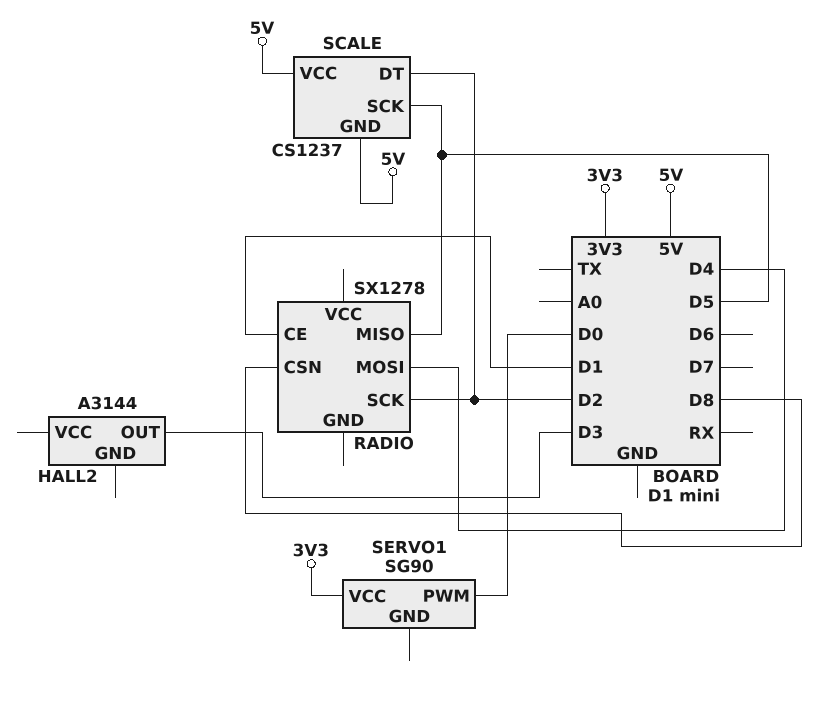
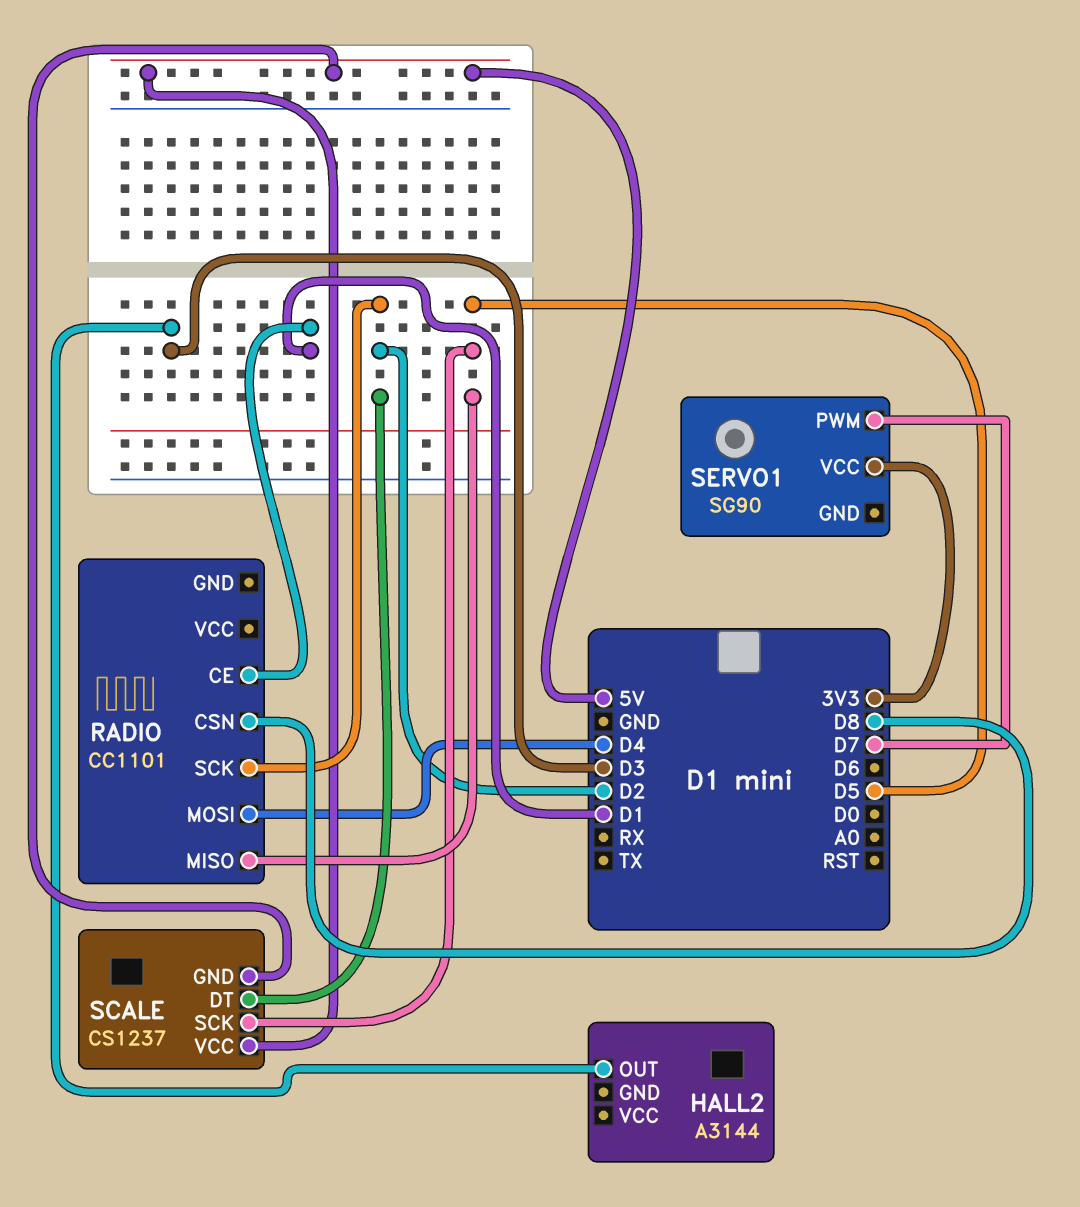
RADIO: SX1278 -> CC1101
SERVO1 pin PWM: D0 -> D7

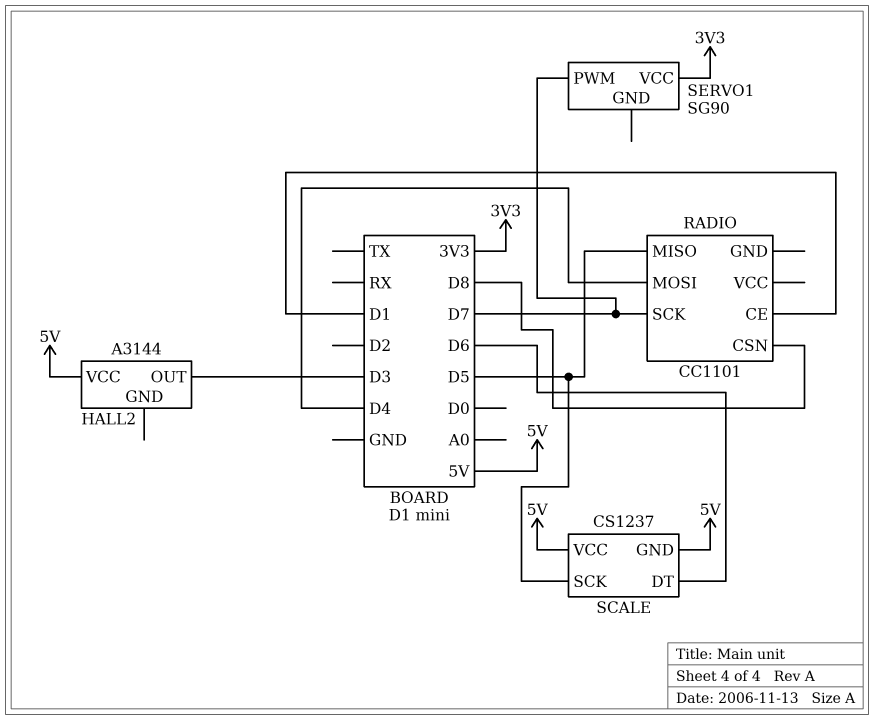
HALL2 pin VCC: none -> 5V
RADIO pin SCK: D2 -> D7
SCALE pin DT: D2 -> D6

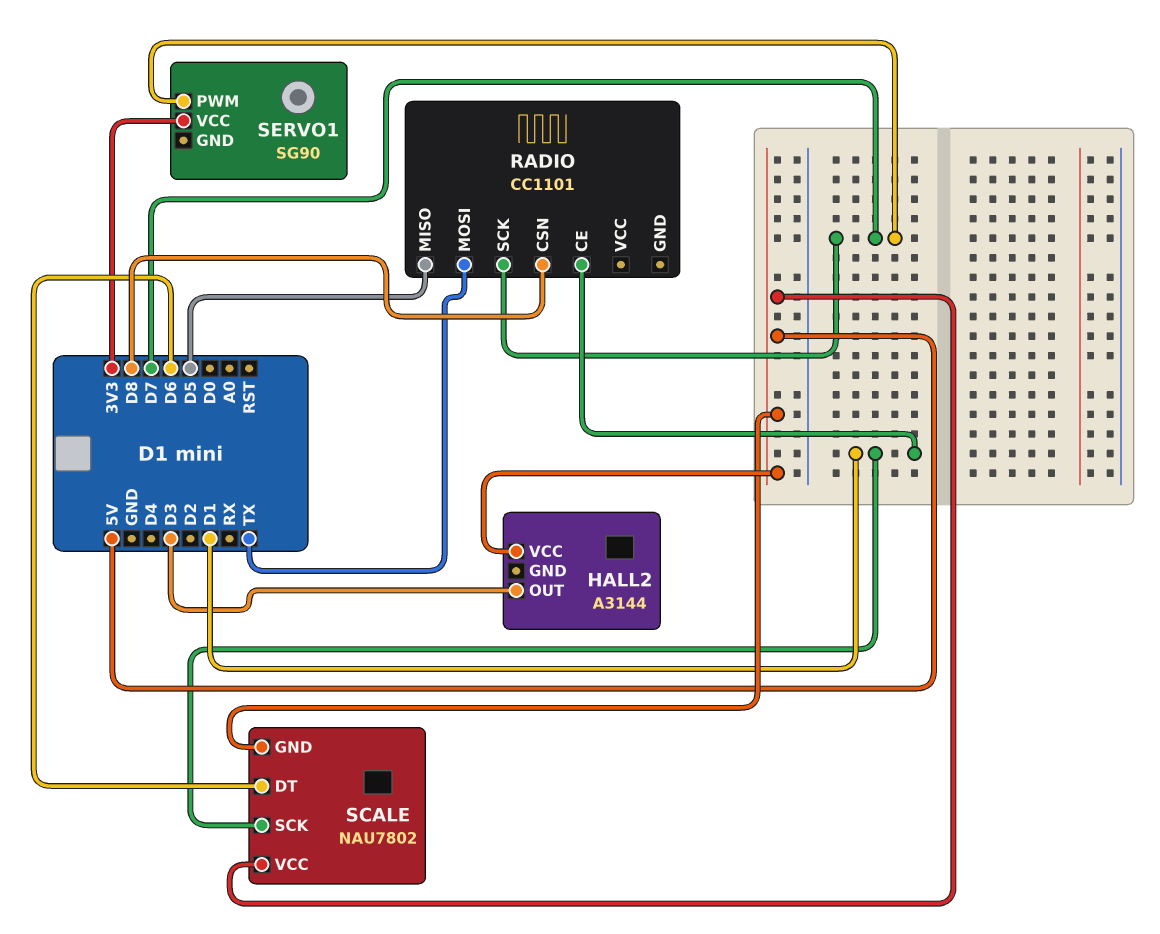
RADIO pin MOSI: D4 -> TX
SCALE: CS1237 -> NAU7802
SCALE pin SCK: D5 -> D1

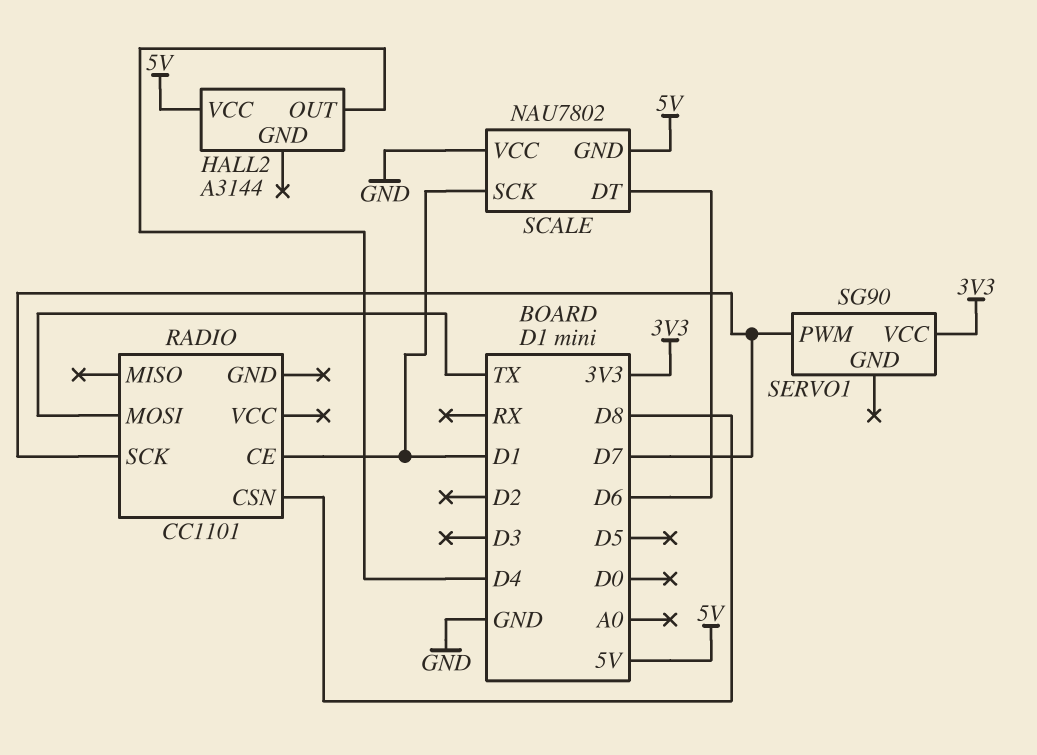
HALL2 pin OUT: D3 -> D4
RADIO pin MISO: D5 -> none
SCALE pin VCC: 5V -> GND

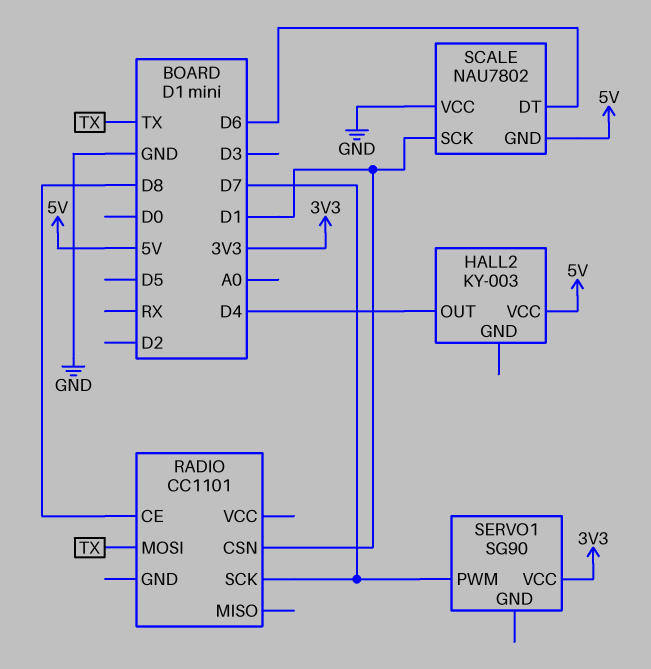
HALL2: A3144 -> KY-003
RADIO pin CE: D1 -> D8
RADIO pin CSN: D8 -> D1

